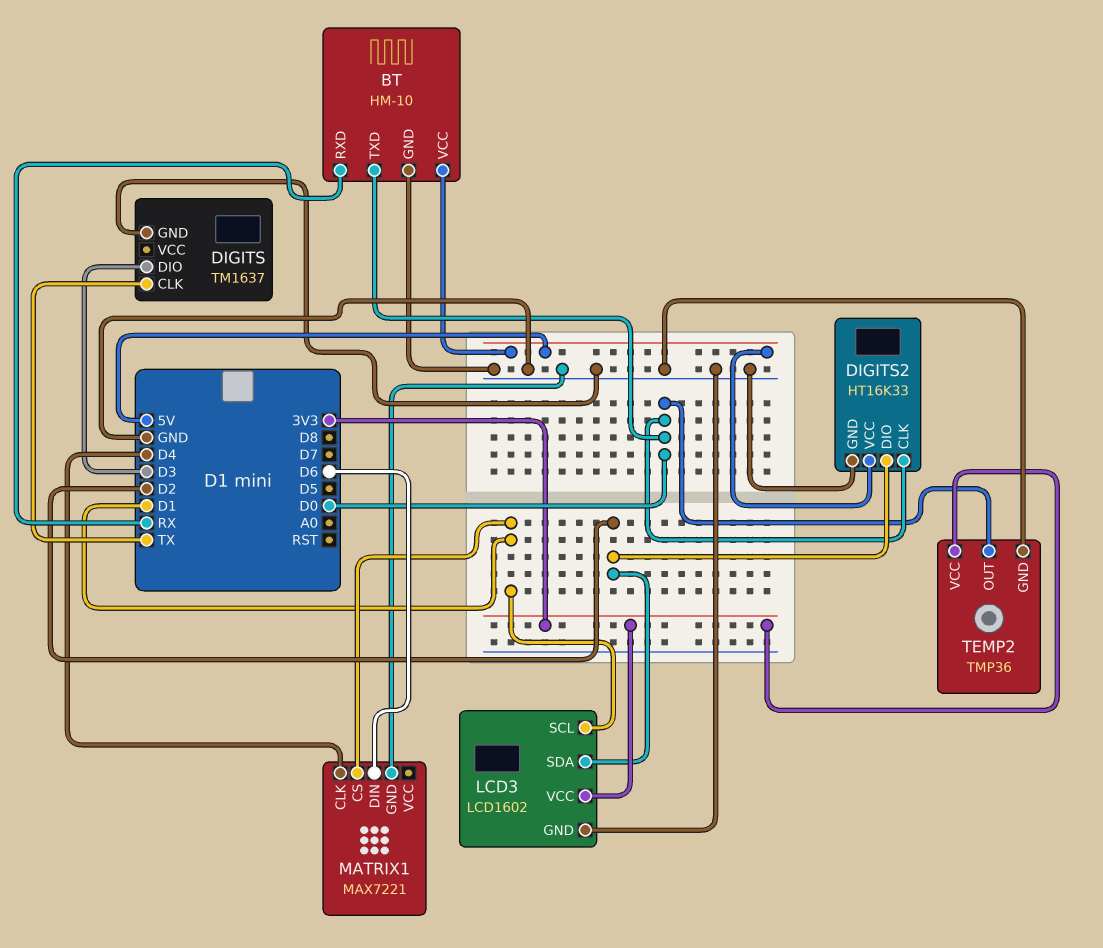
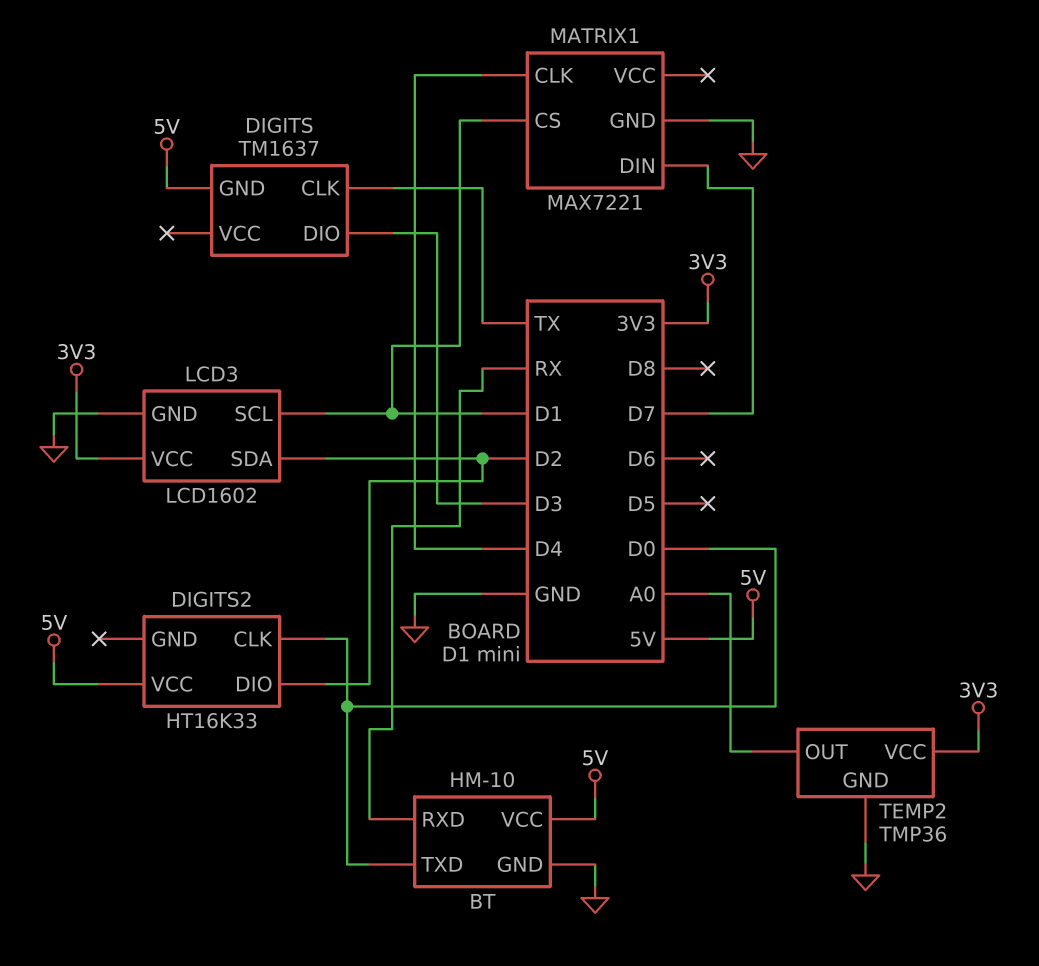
DIGITS pin GND: GND -> 5V
DIGITS2 pin GND: GND -> none
MATRIX1 pin DIN: D6 -> D7
TEMP2 pin OUT: D0 -> A0

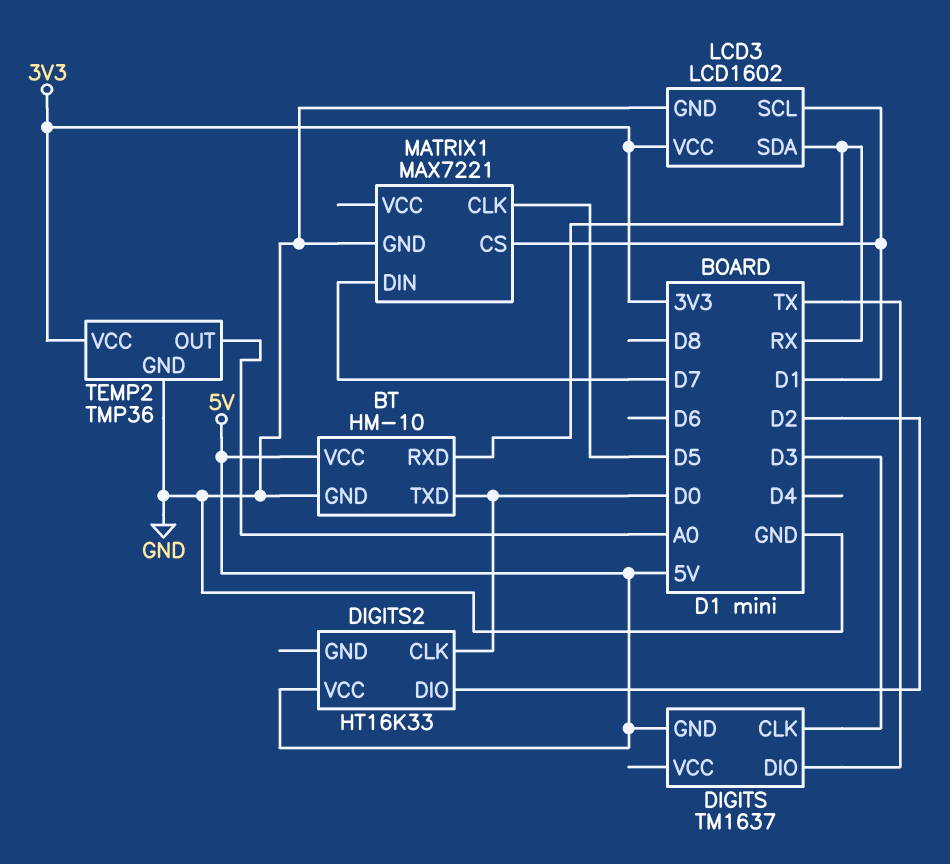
DIGITS pin CLK: TX -> D3
DIGITS pin DIO: D3 -> TX
LCD3 pin SDA: D2 -> RX
MATRIX1 pin CLK: D4 -> D5

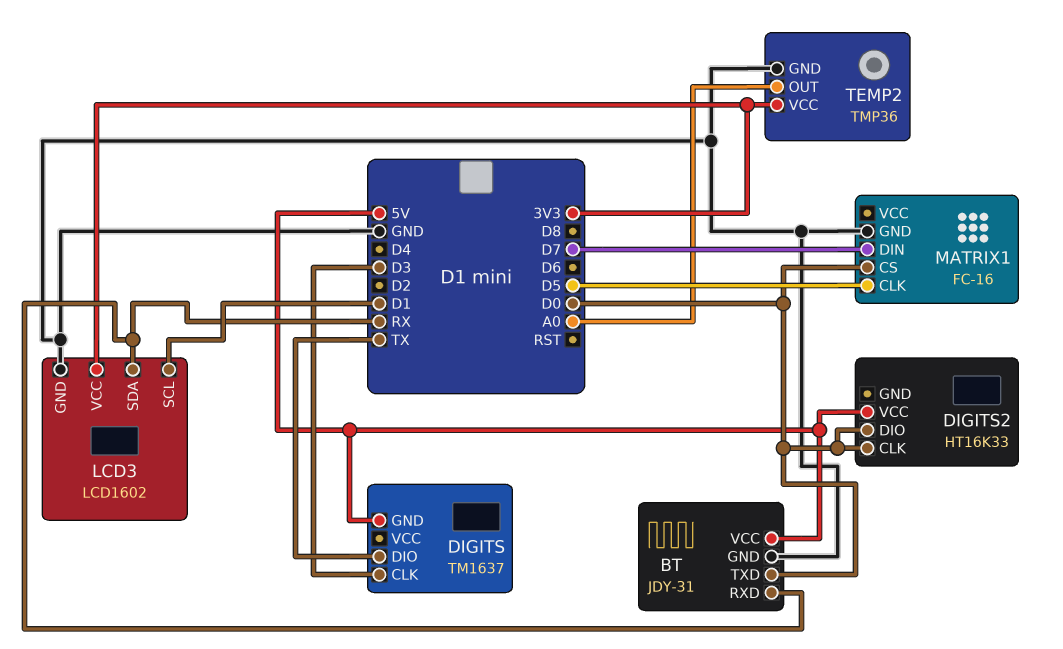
BT: HM-10 -> JDY-31
DIGITS2 pin DIO: D2 -> D0
MATRIX1: MAX7221 -> FC-16
MATRIX1 pin CS: D1 -> D0

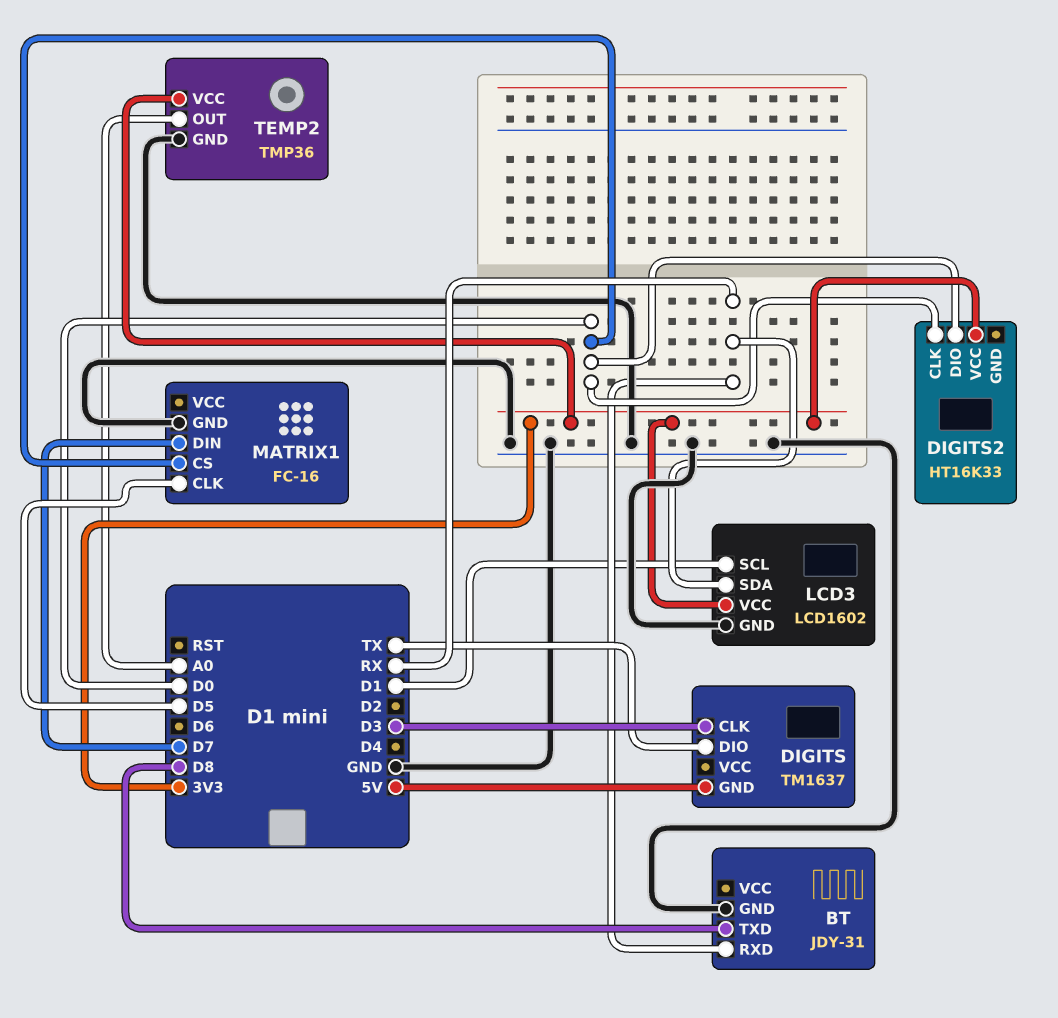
BT pin TXD: D0 -> D8
BT pin VCC: 5V -> none
DIGITS2 pin VCC: 5V -> 3V3

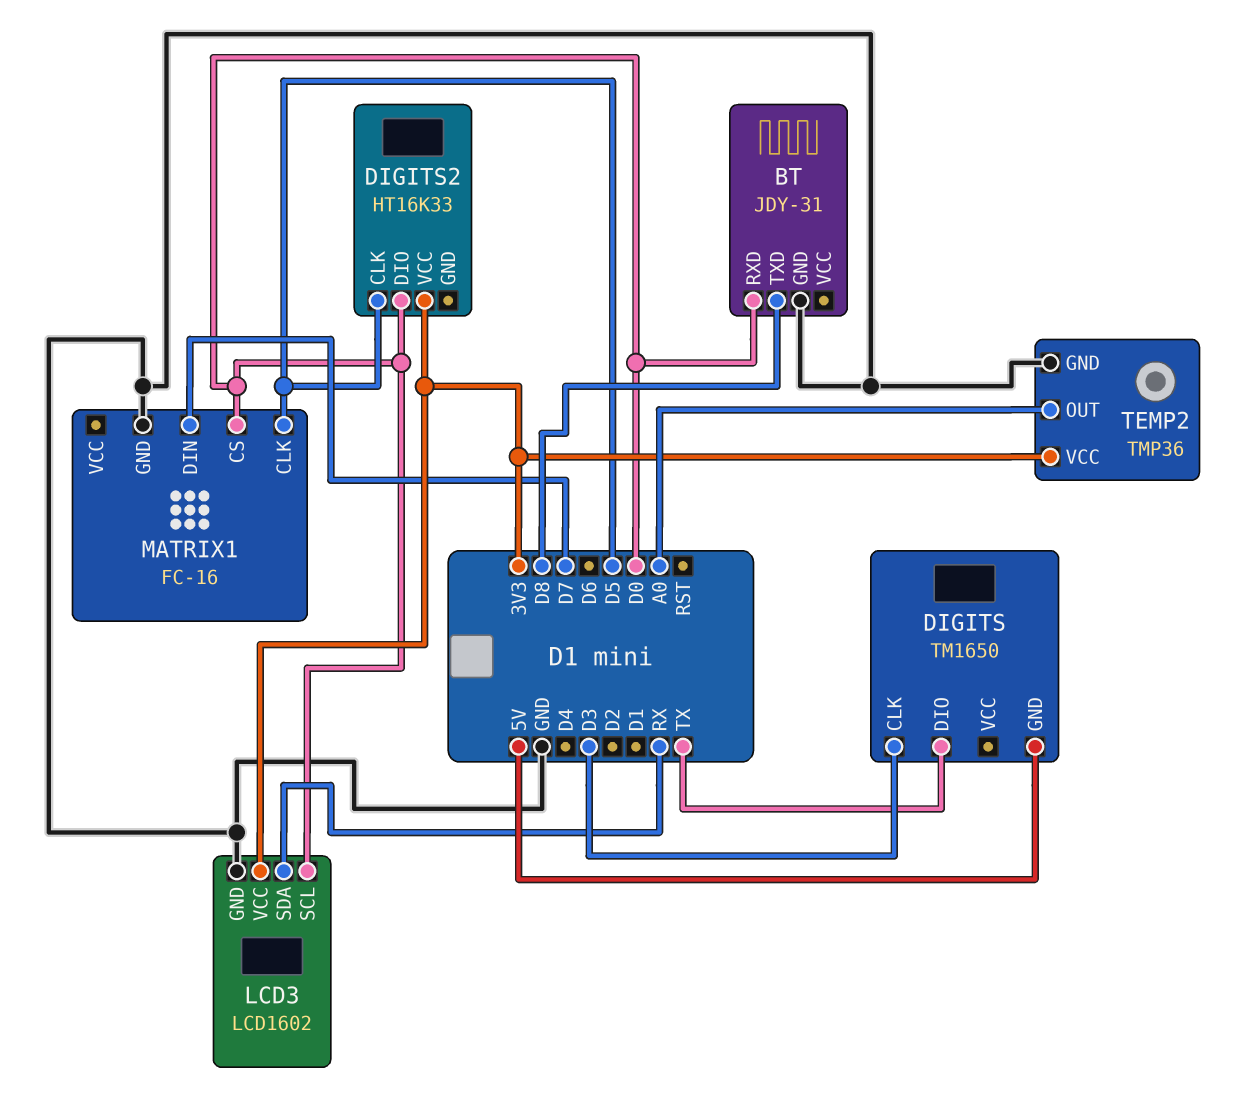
BT pin RXD: RX -> D0
DIGITS: TM1637 -> TM1650
DIGITS2 pin CLK: D0 -> D5
LCD3 pin SCL: D1 -> D0

